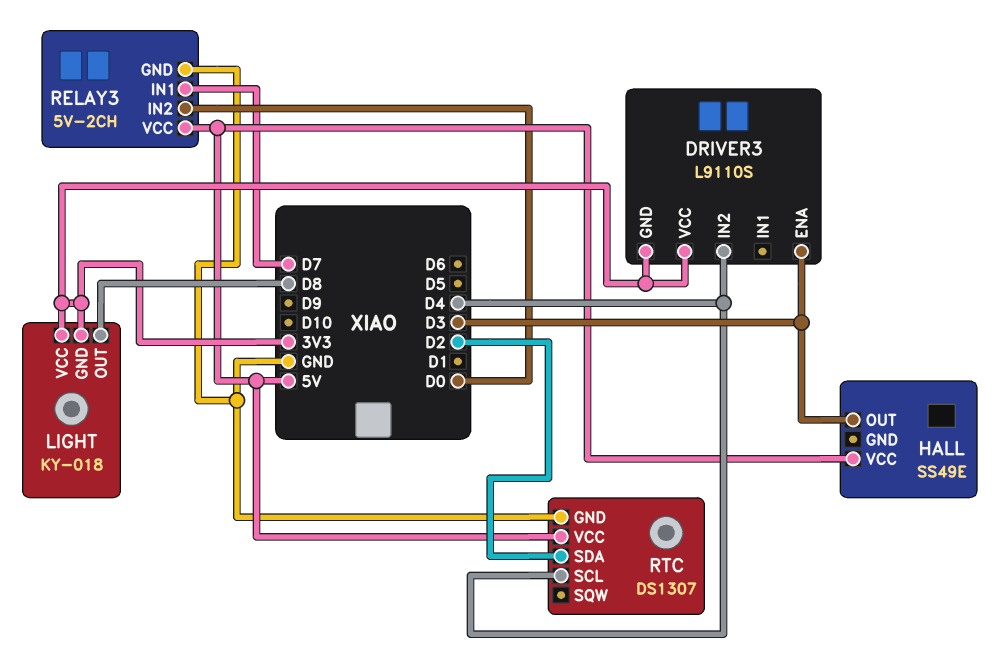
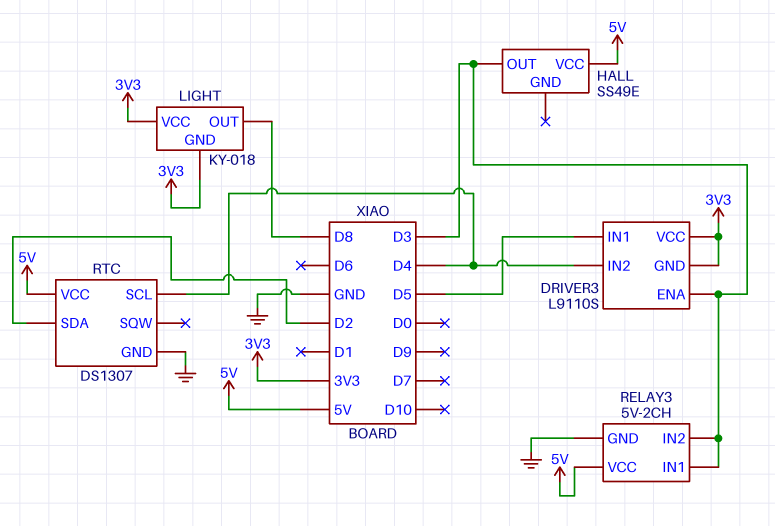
DRIVER3 pin IN1: none -> D5
RELAY3 pin IN1: D7 -> D3
RELAY3 pin IN2: D0 -> D3

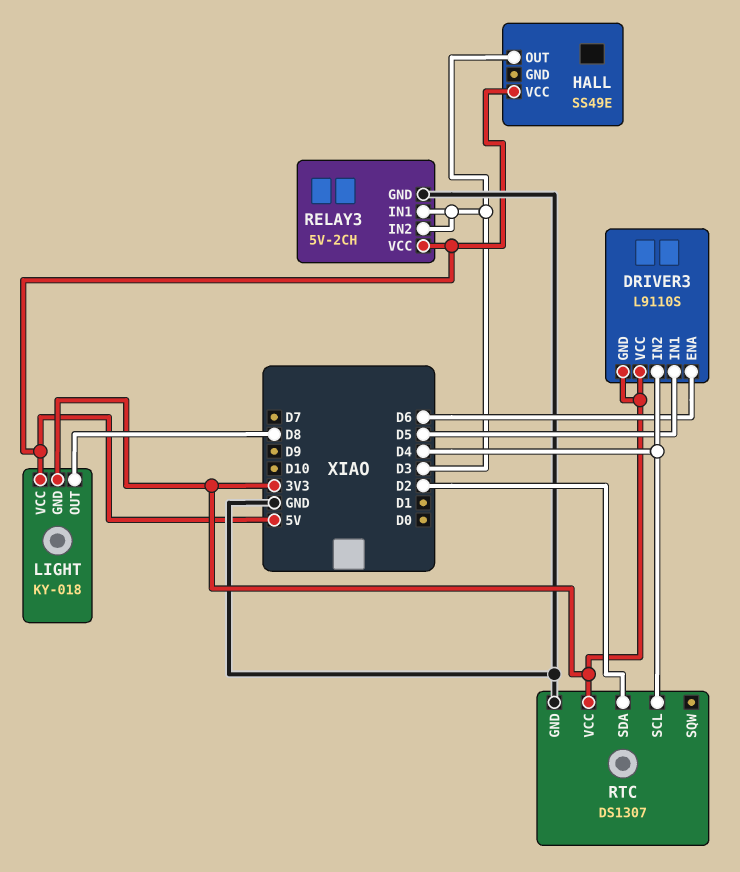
DRIVER3 pin ENA: D3 -> D6
LIGHT pin VCC: 3V3 -> 5V
RTC pin VCC: 5V -> 3V3

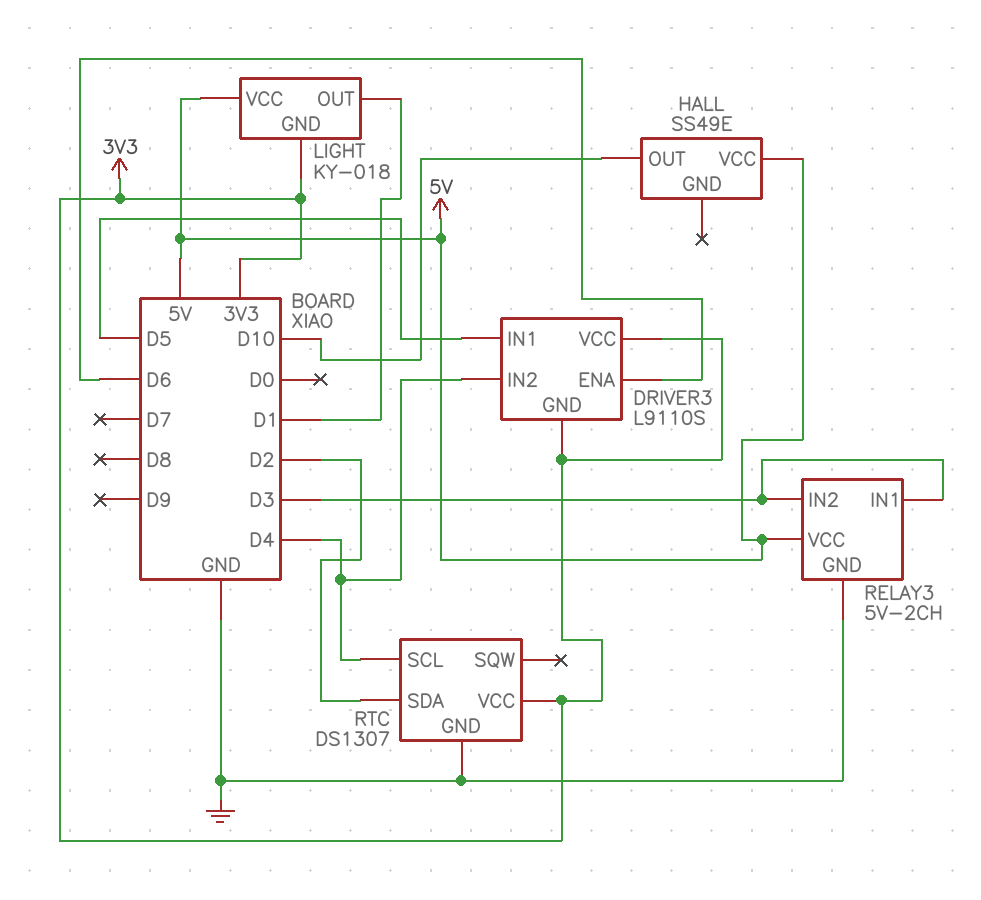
HALL pin OUT: D3 -> D10
LIGHT pin OUT: D8 -> D1

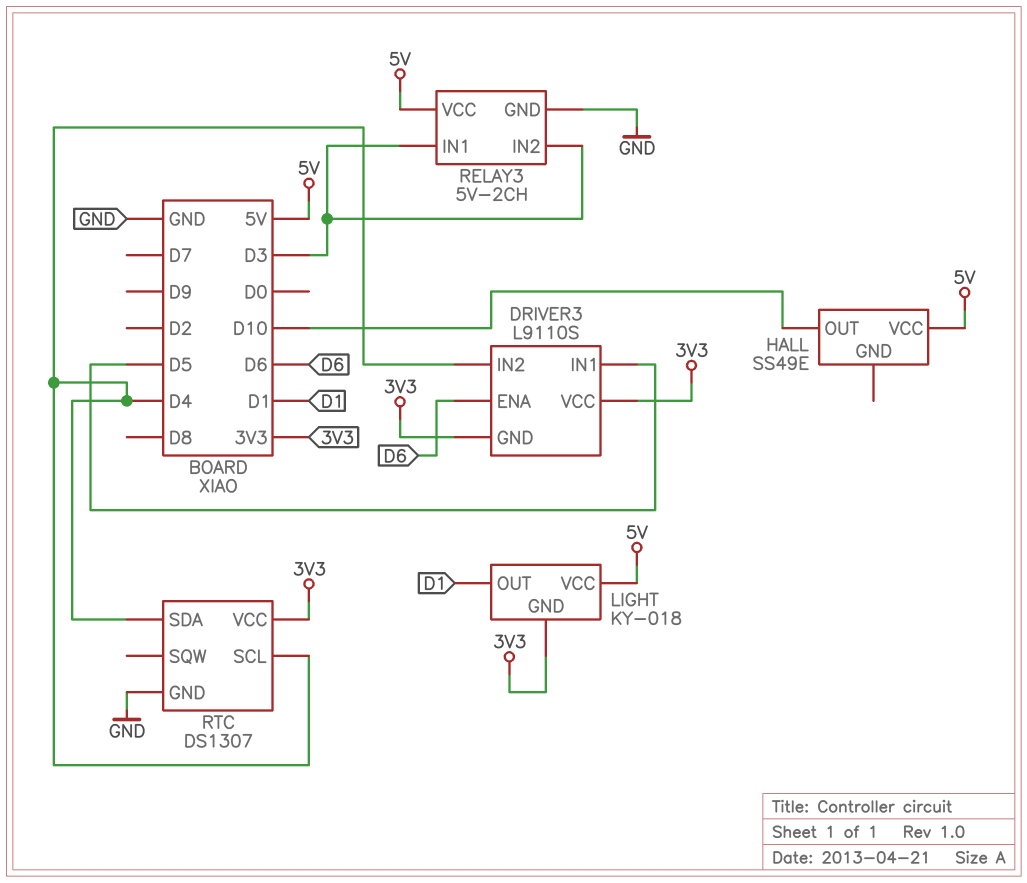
RTC pin SDA: D2 -> D4

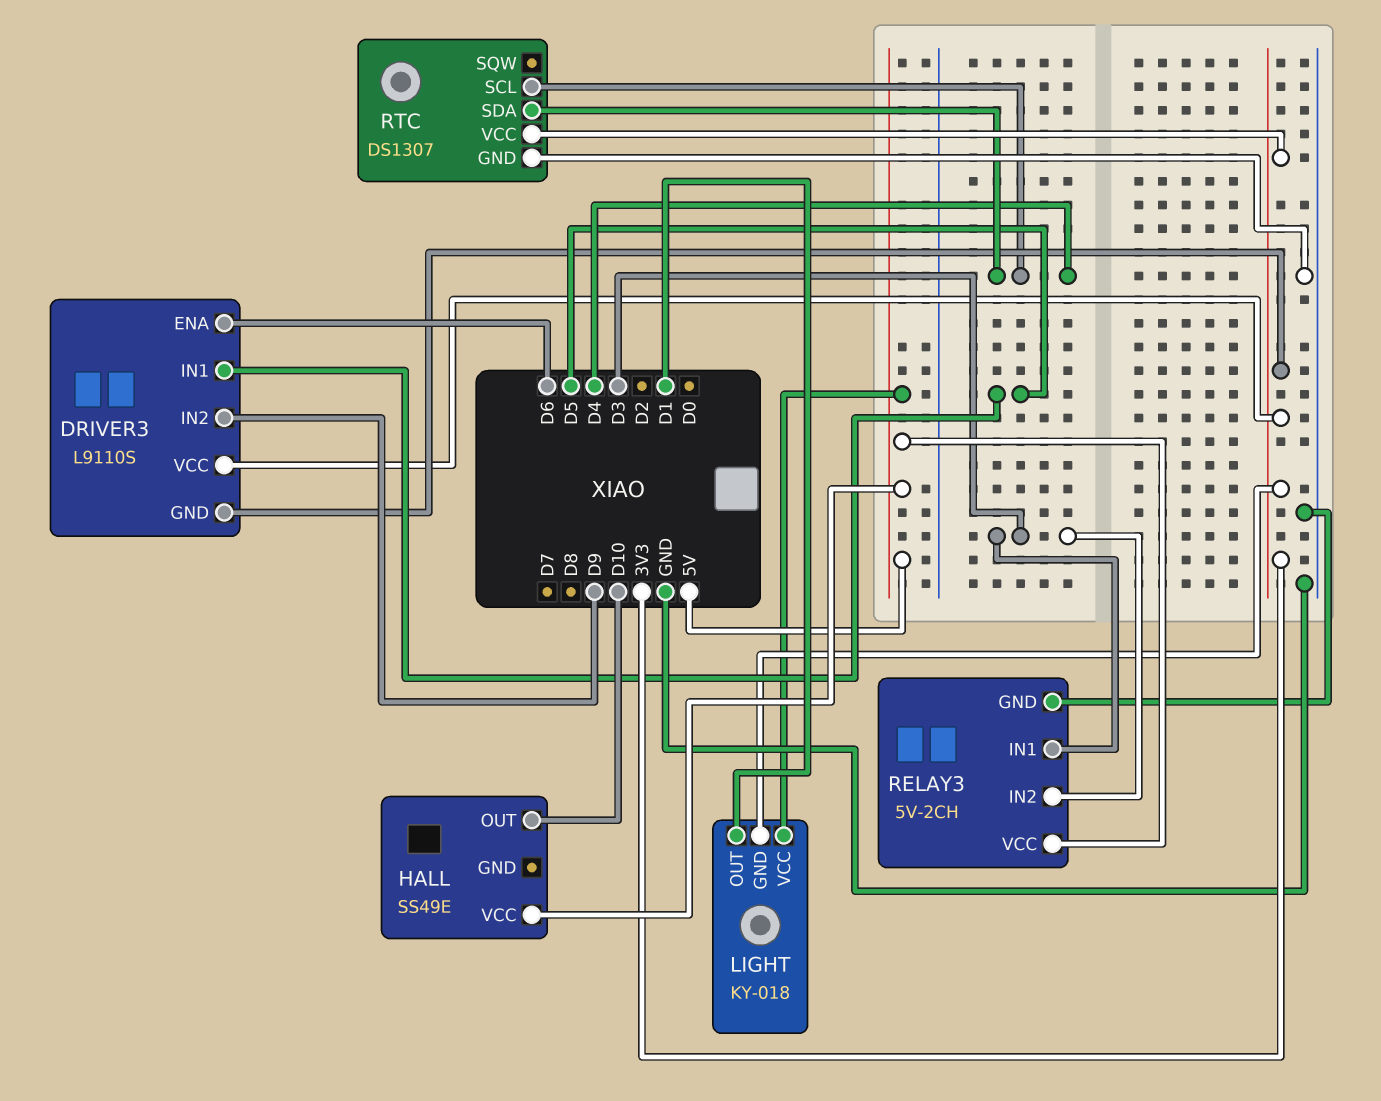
DRIVER3 pin IN2: D4 -> D9

